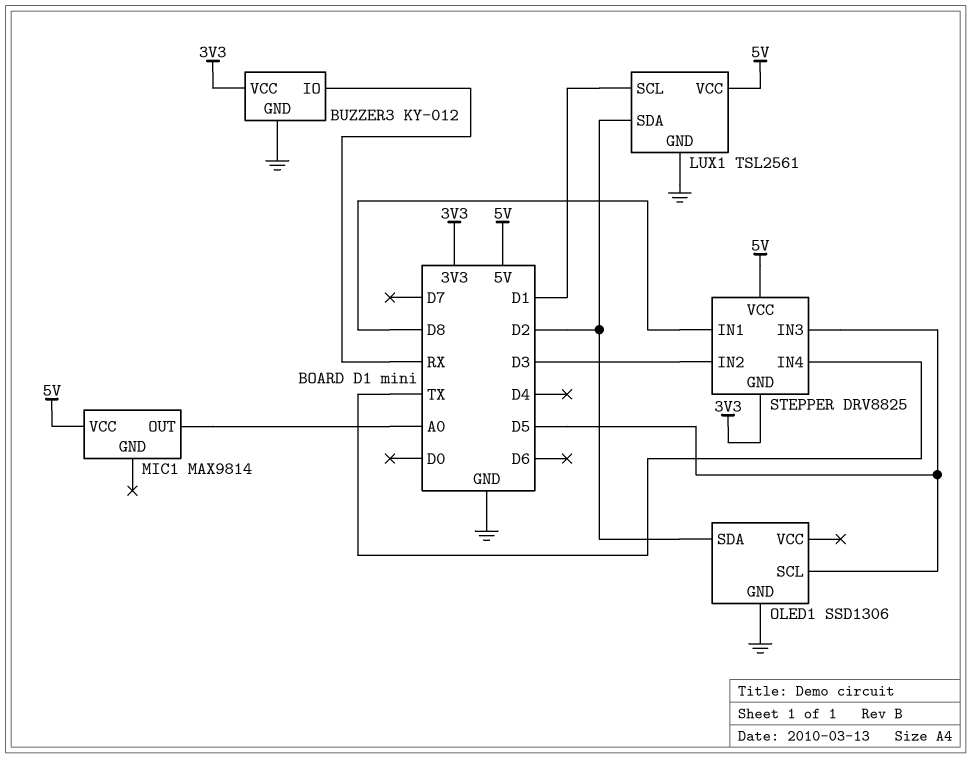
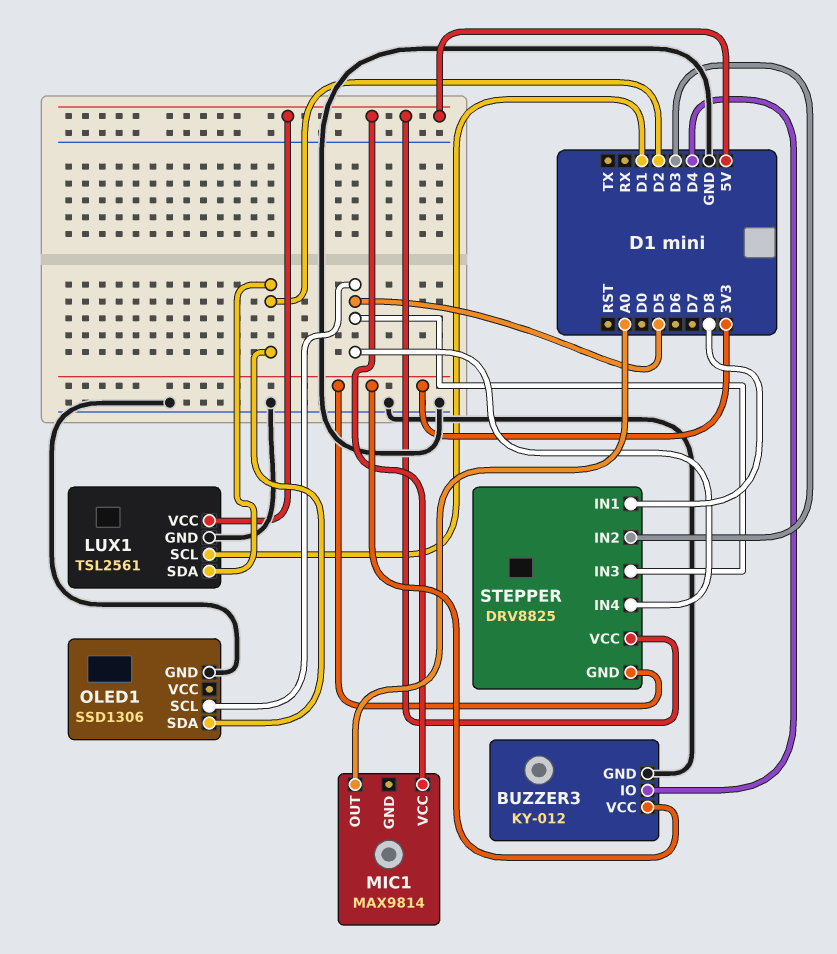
BUZZER3 pin IO: RX -> D4
STEPPER pin IN4: TX -> D5

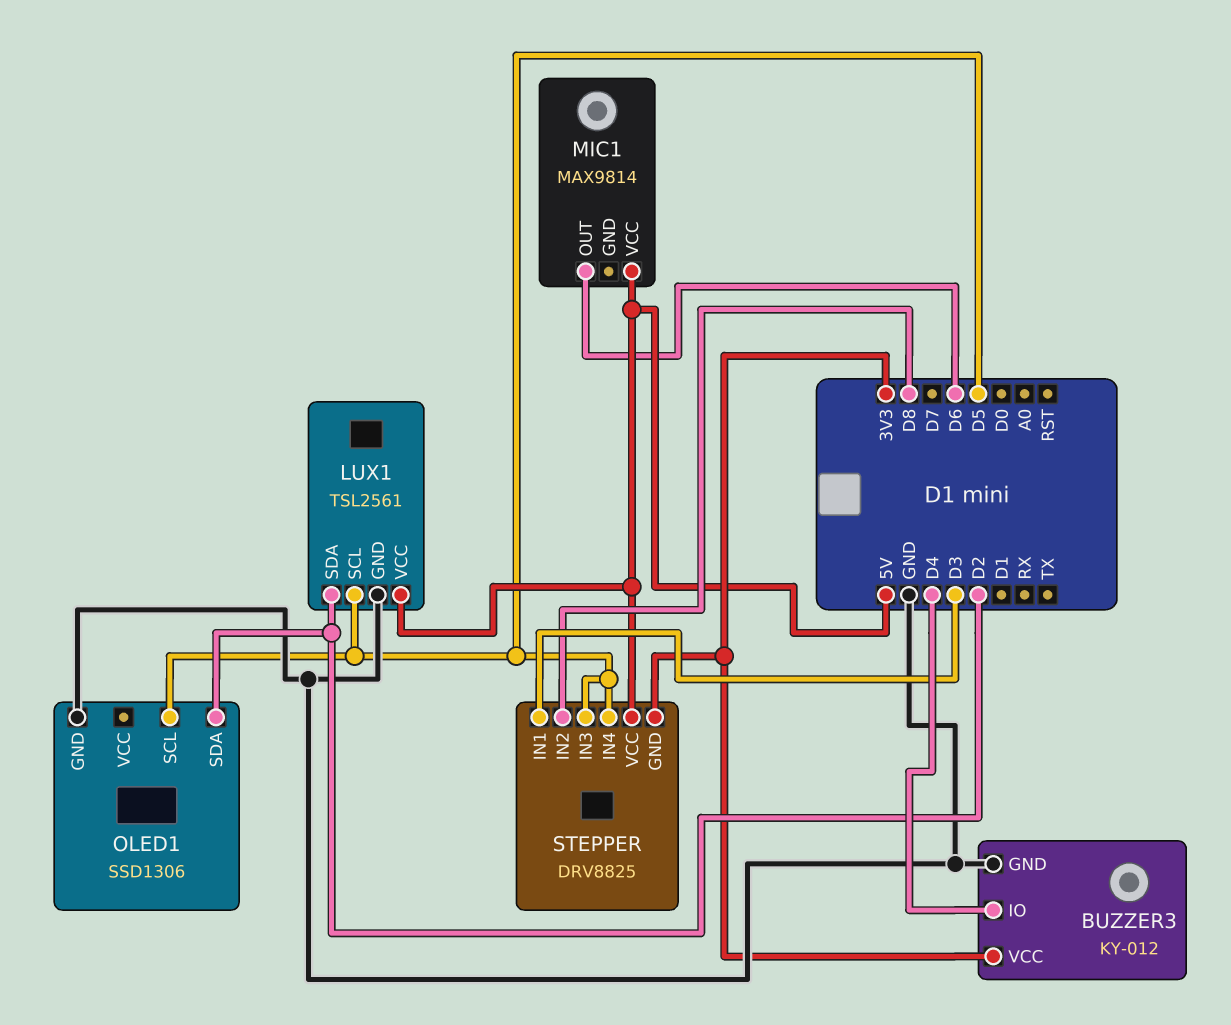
LUX1 pin SCL: D1 -> D5
MIC1 pin OUT: A0 -> D6
STEPPER pin IN1: D8 -> D3
STEPPER pin IN2: D3 -> D8

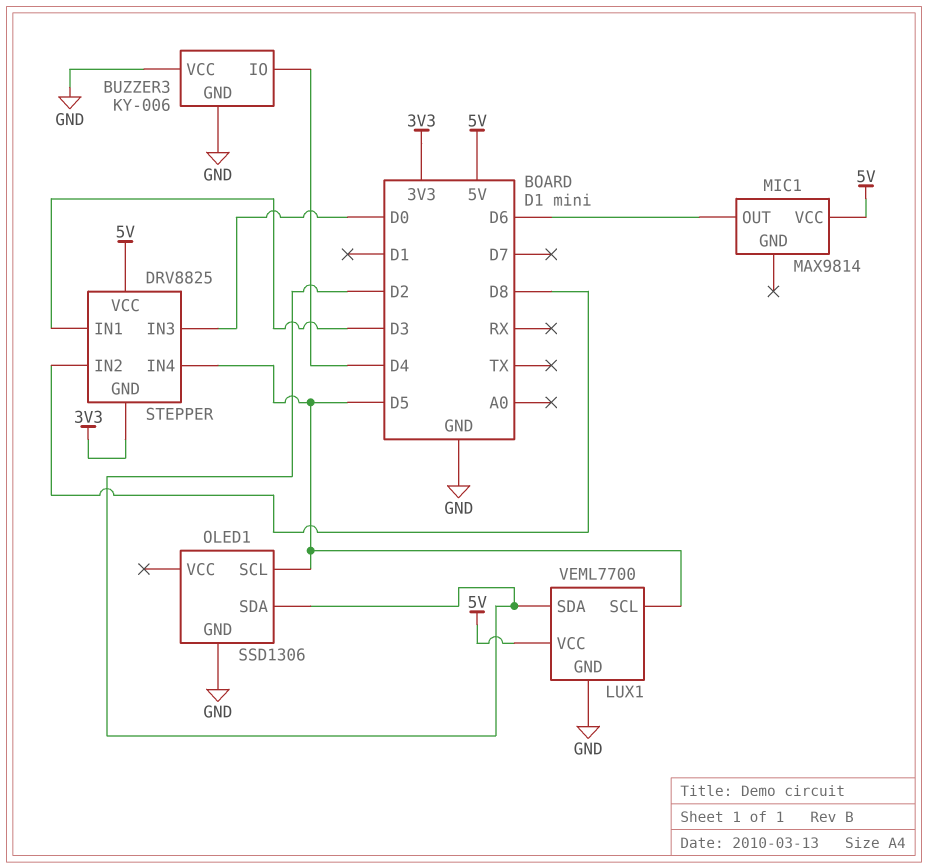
BUZZER3: KY-012 -> KY-006
BUZZER3 pin VCC: 3V3 -> GND
LUX1: TSL2561 -> VEML7700
STEPPER pin IN3: D5 -> D0

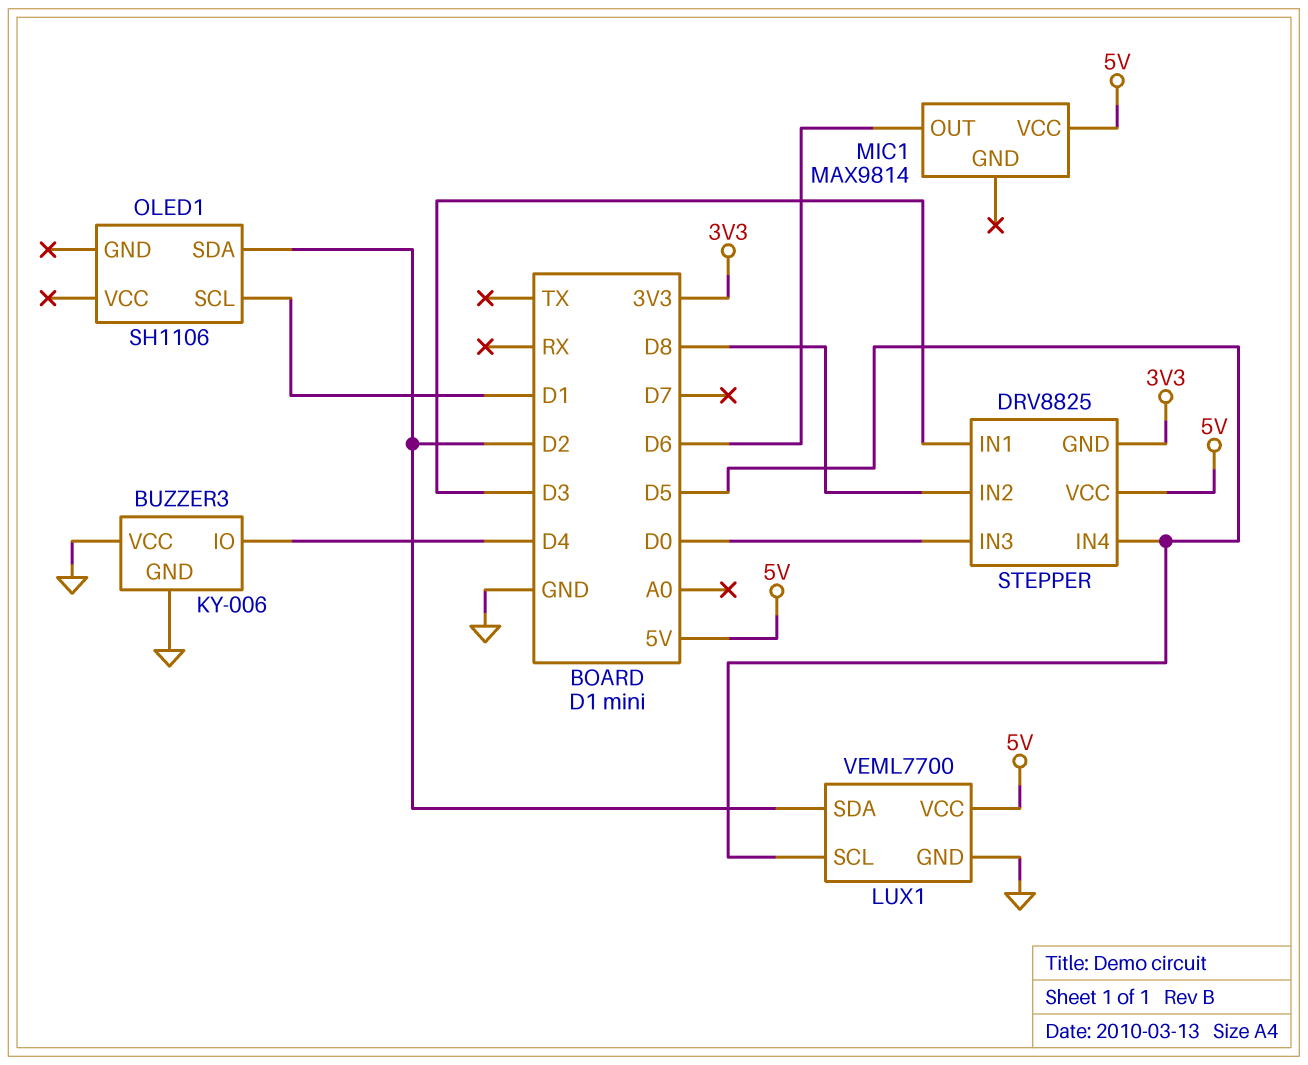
OLED1: SSD1306 -> SH1106
OLED1 pin GND: GND -> none
OLED1 pin SCL: D5 -> D1

